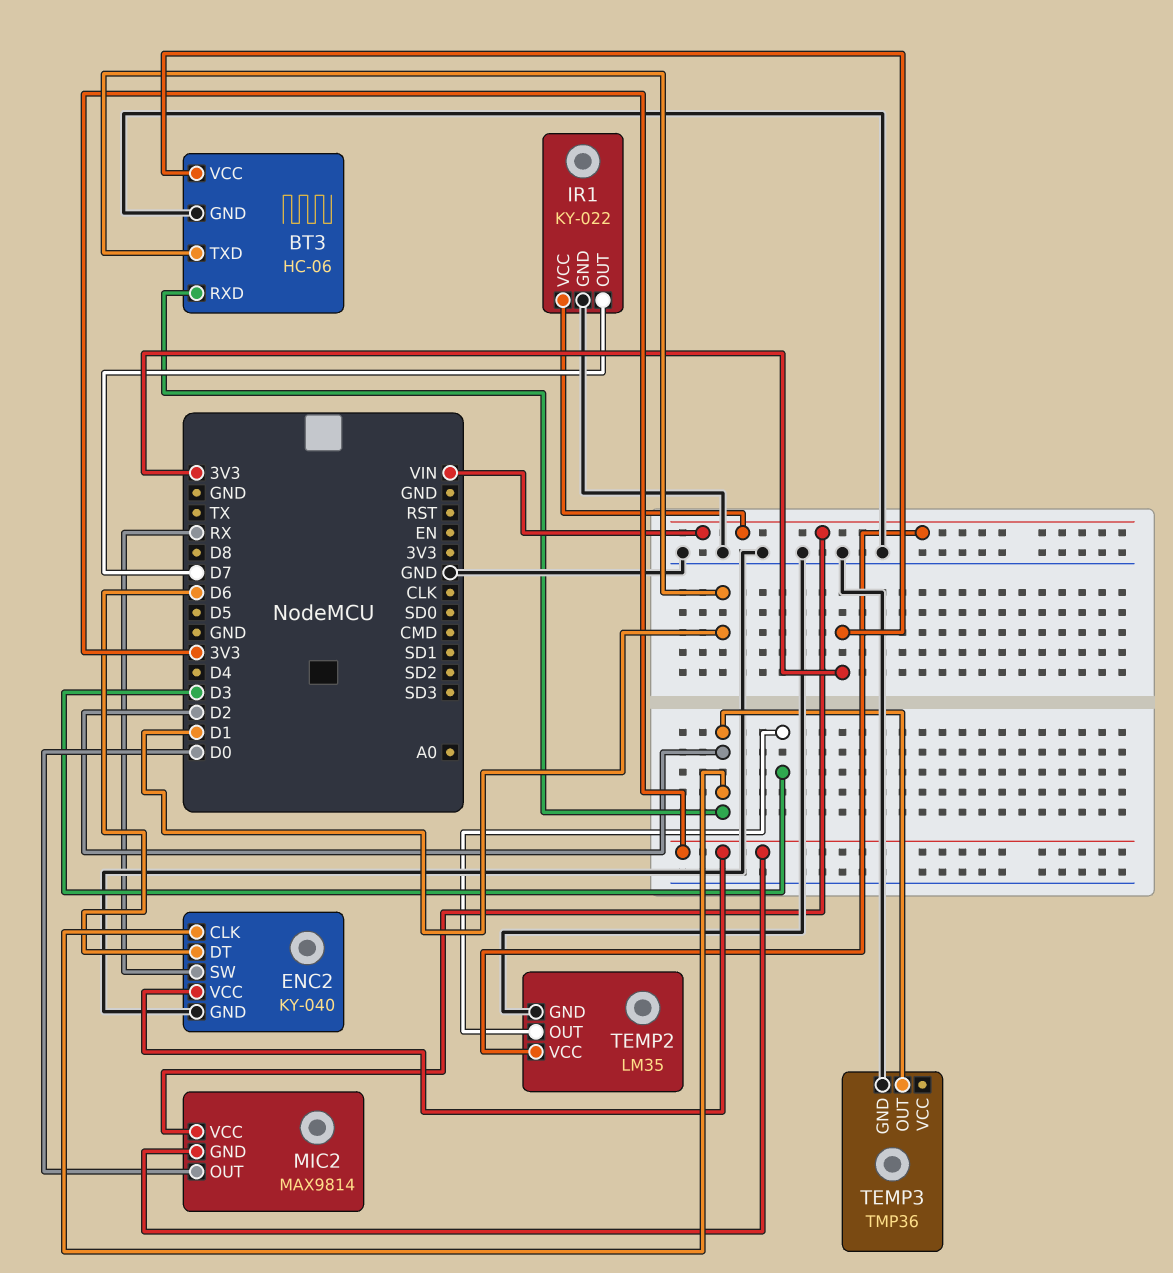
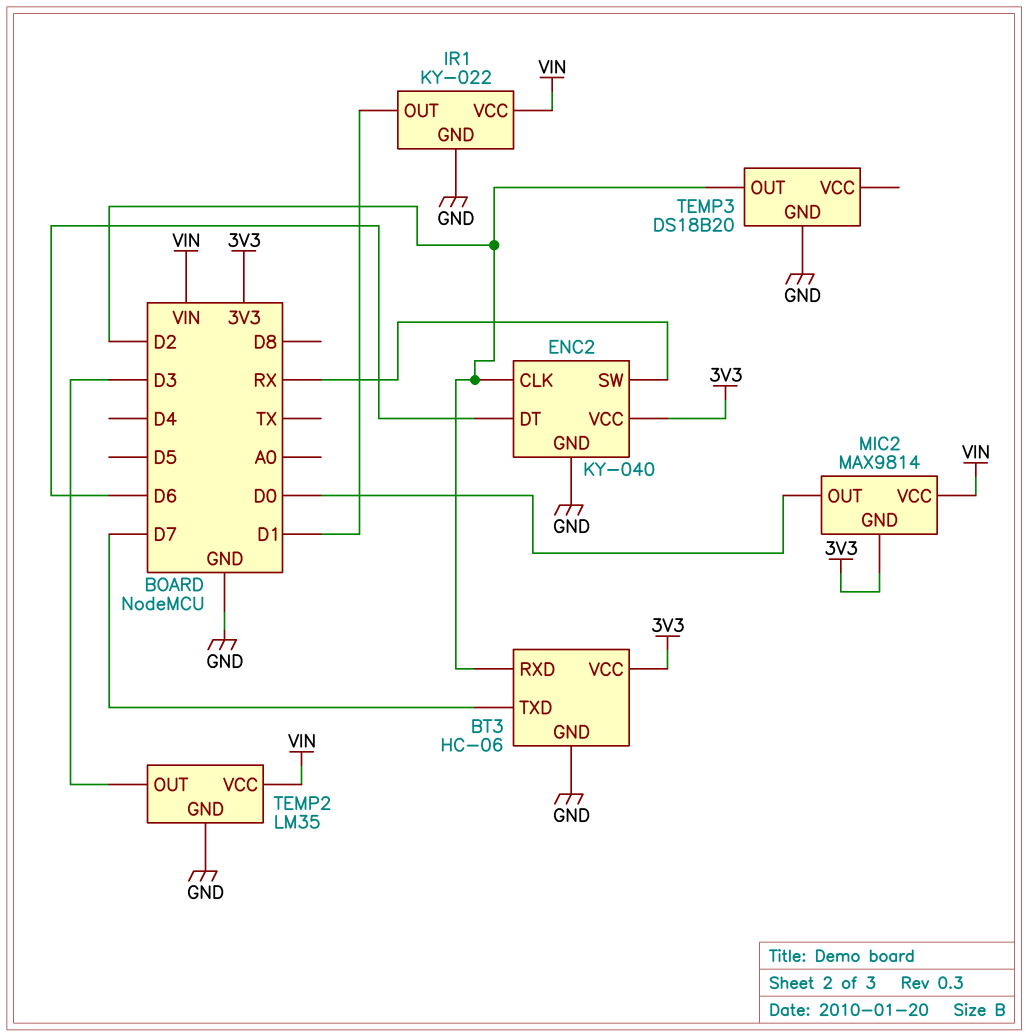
BT3 pin TXD: D1 -> D7
IR1 pin OUT: D7 -> D1
TEMP3: TMP36 -> DS18B20

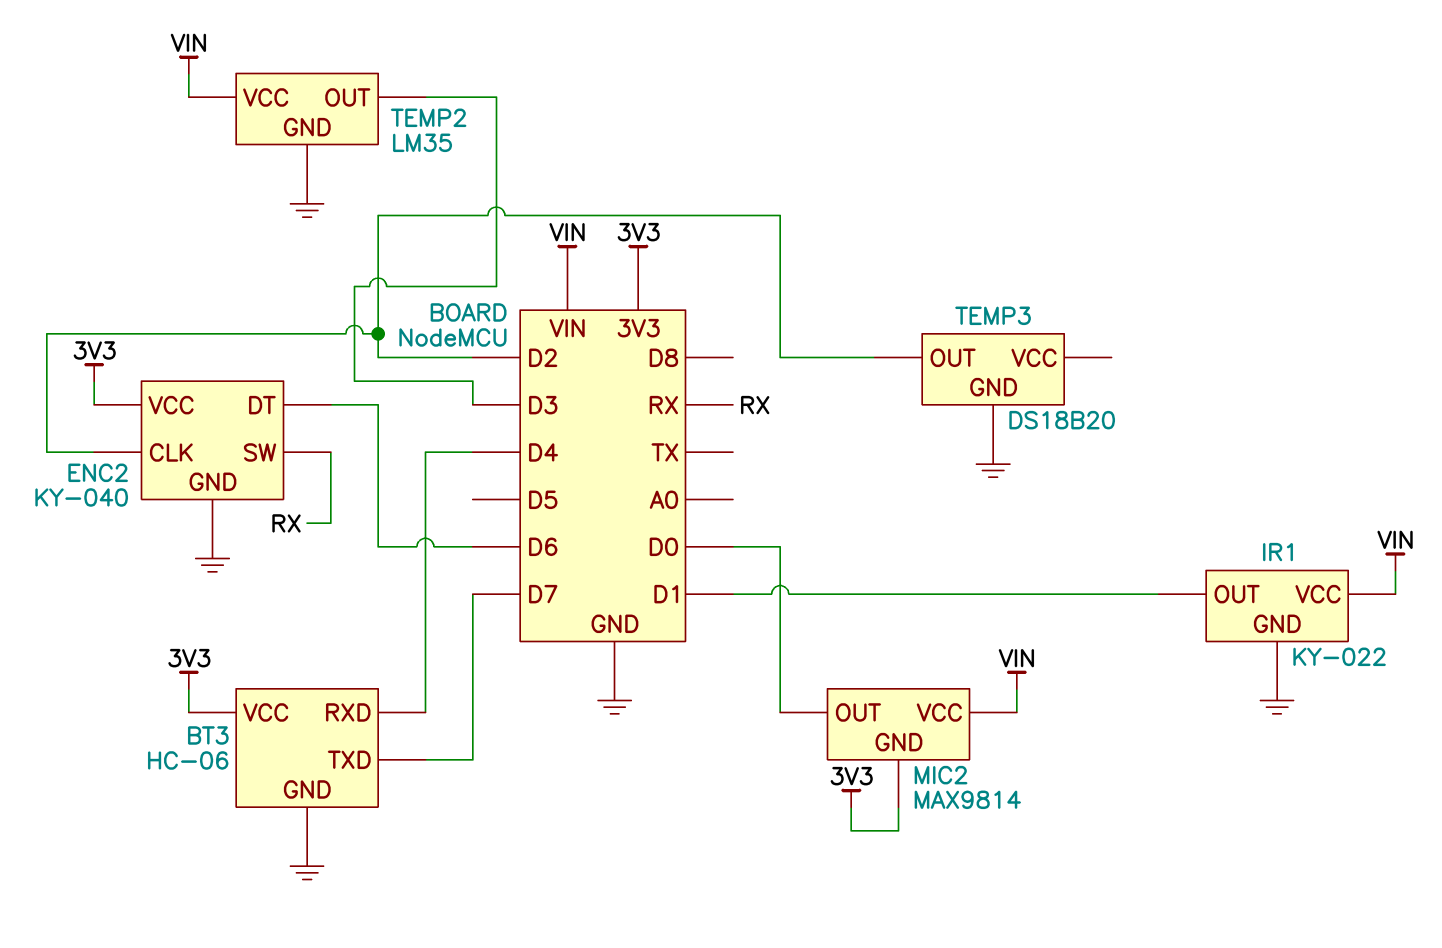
BT3 pin RXD: D2 -> D4

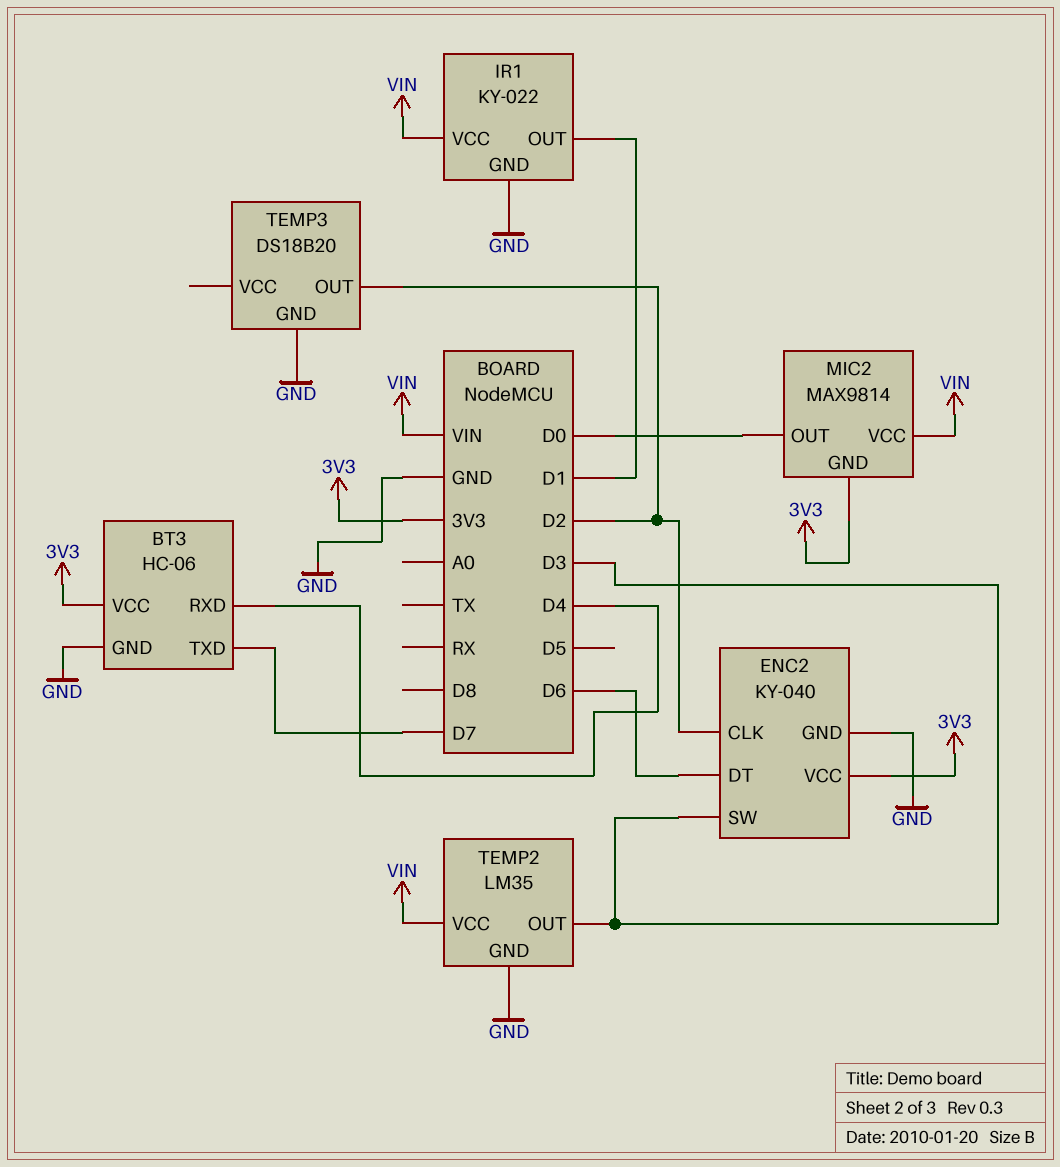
ENC2 pin SW: RX -> D3

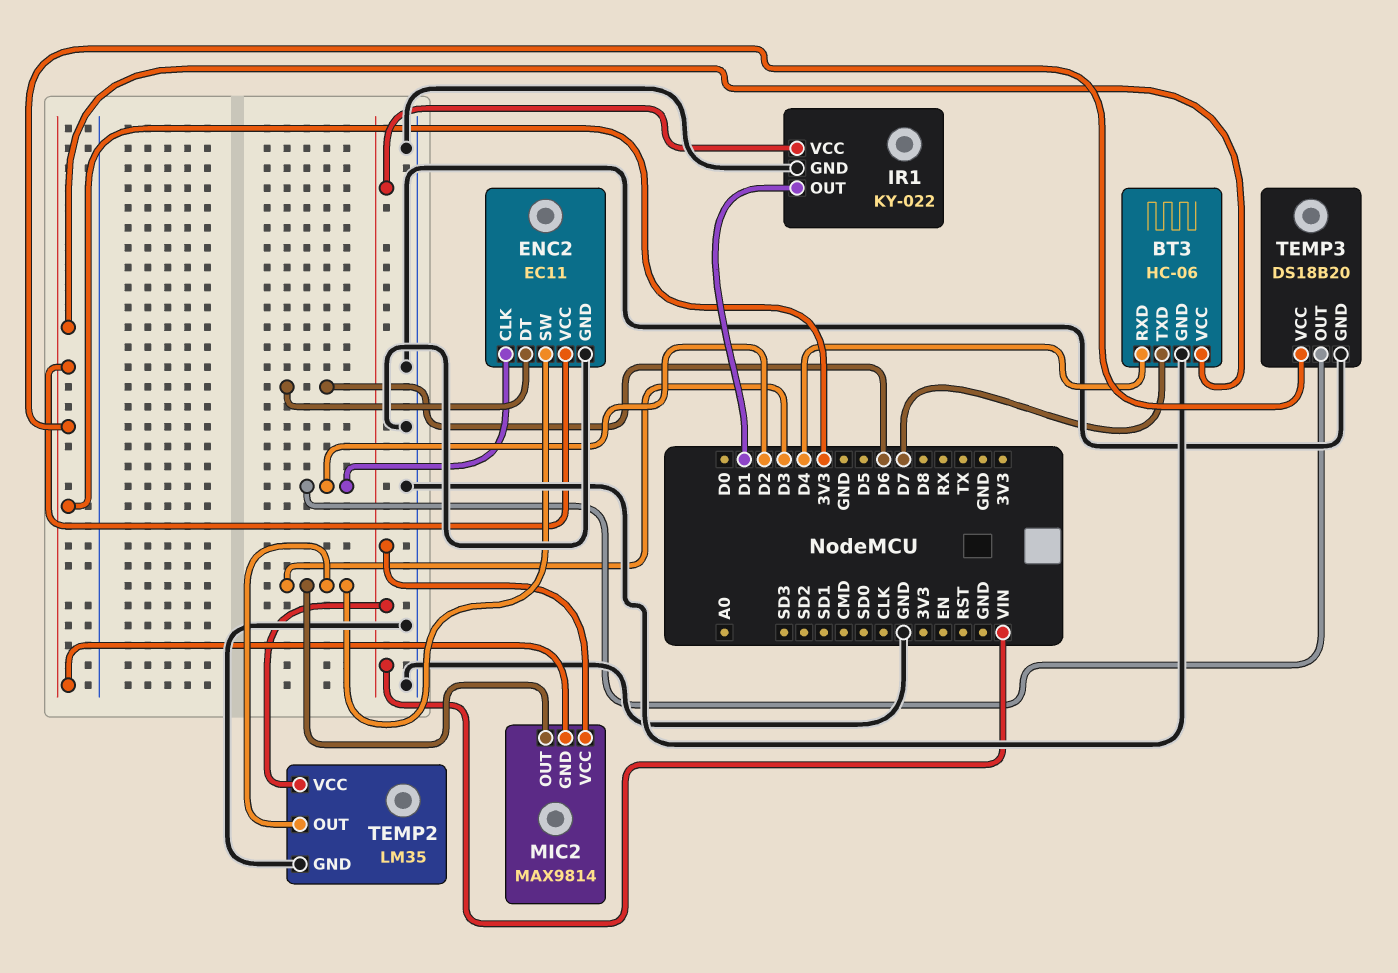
ENC2: KY-040 -> EC11
MIC2 pin OUT: D0 -> D3
TEMP3 pin VCC: none -> 3V3

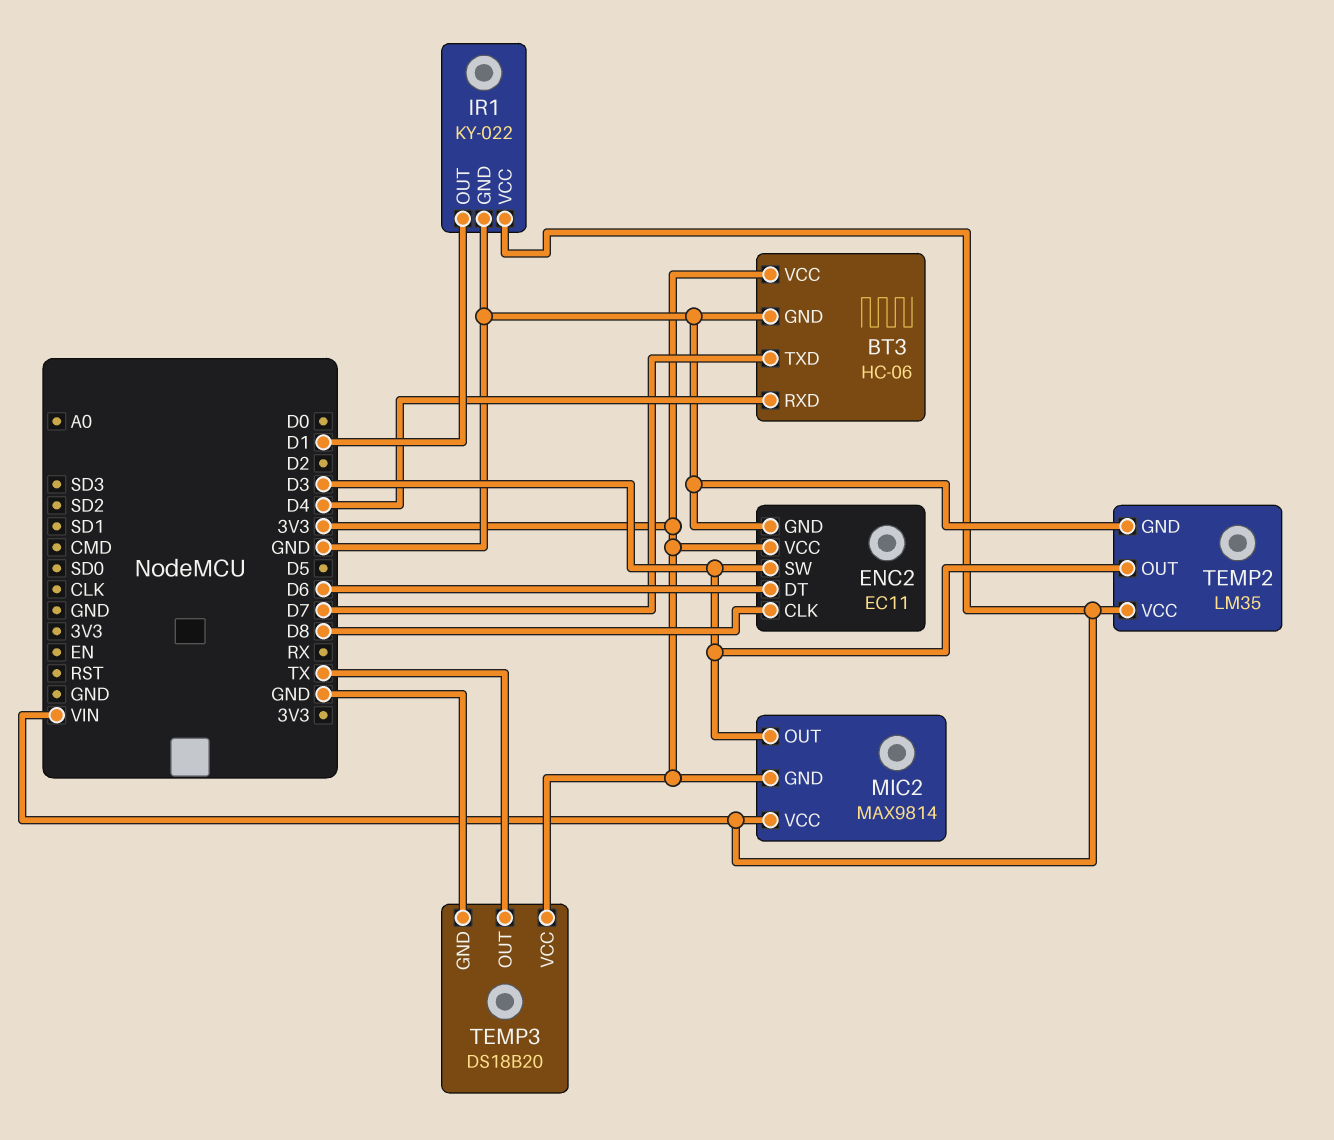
ENC2 pin CLK: D2 -> D8
TEMP3 pin OUT: D2 -> TX

